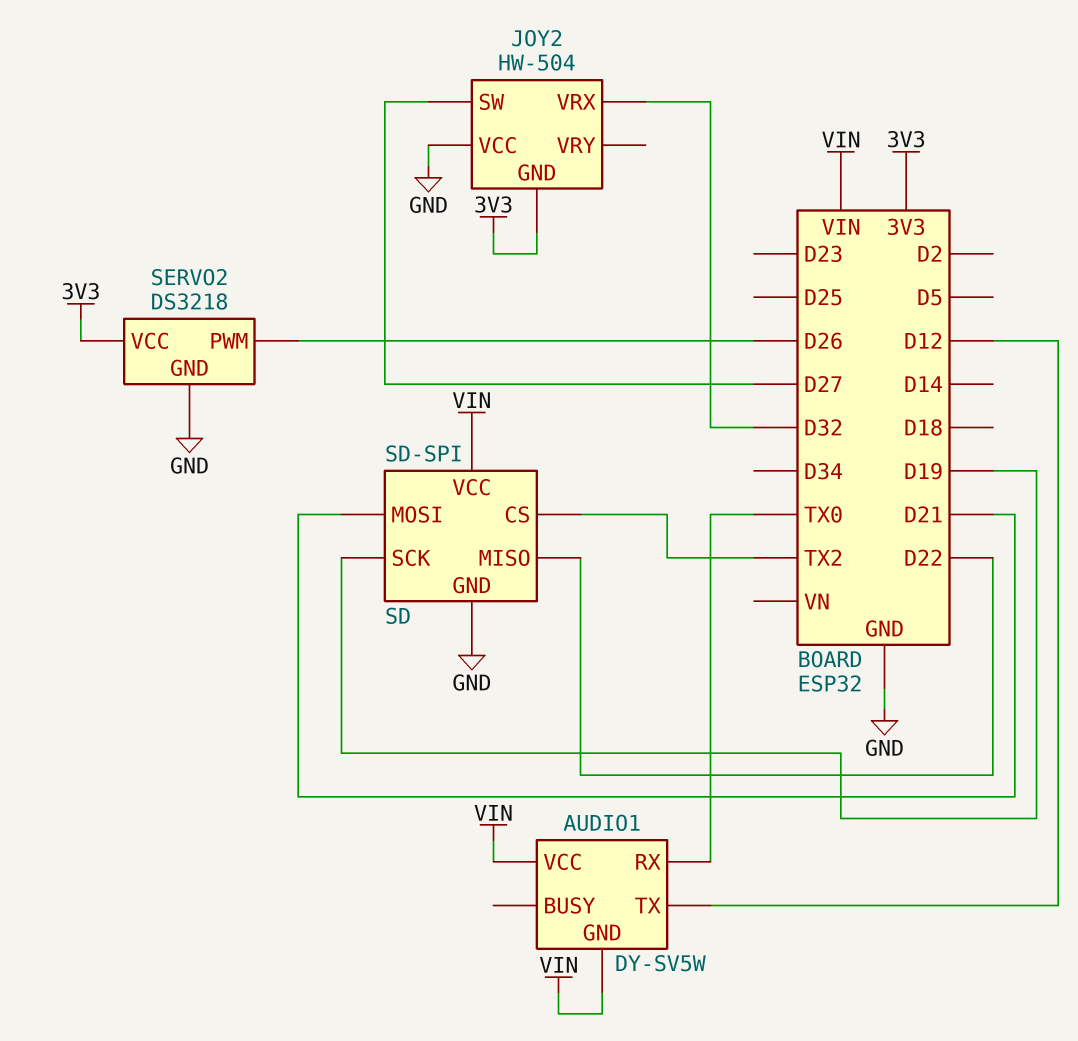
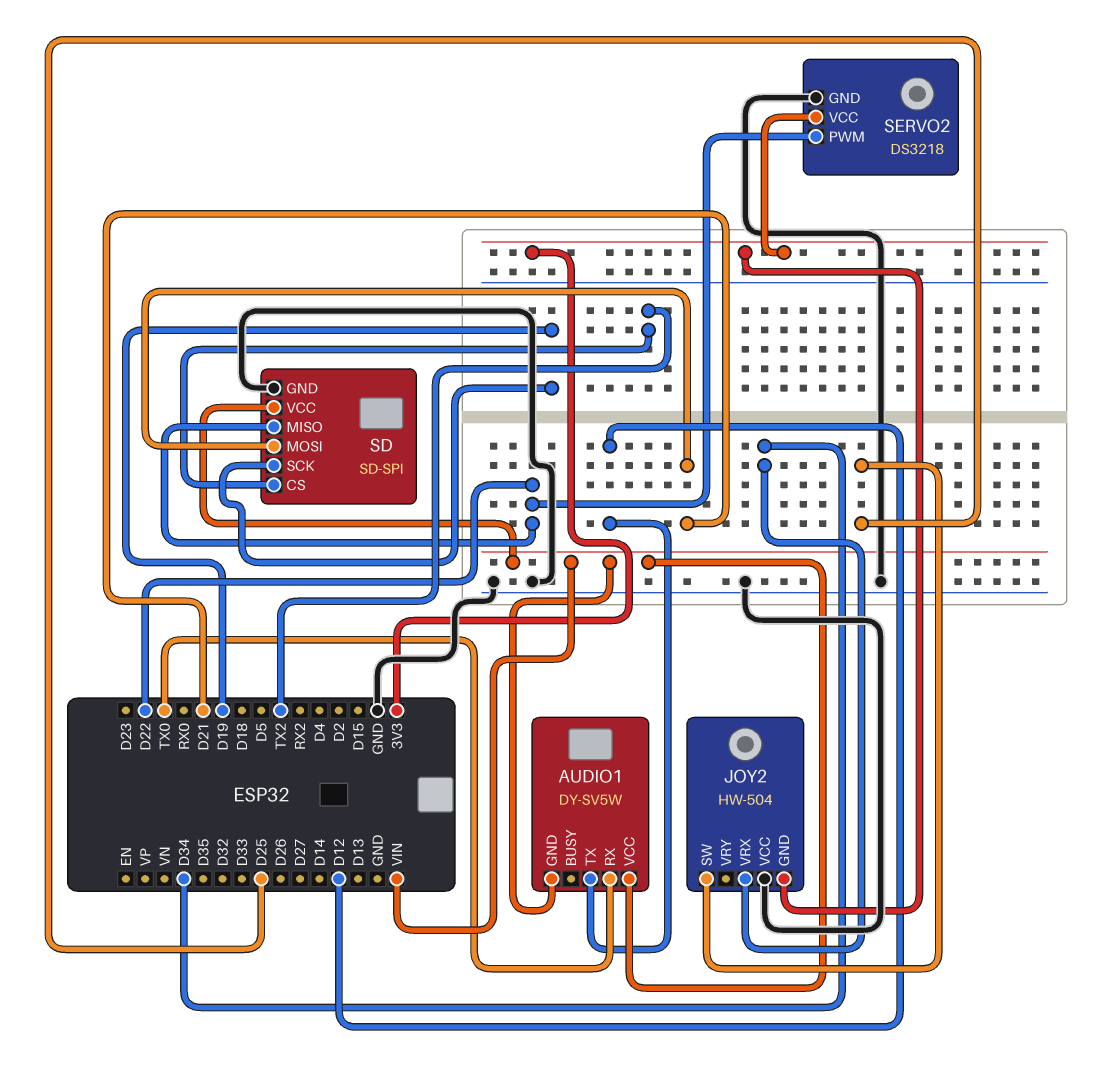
JOY2 pin SW: D27 -> D25
JOY2 pin VRX: D32 -> D34
SERVO2 pin PWM: D26 -> D22

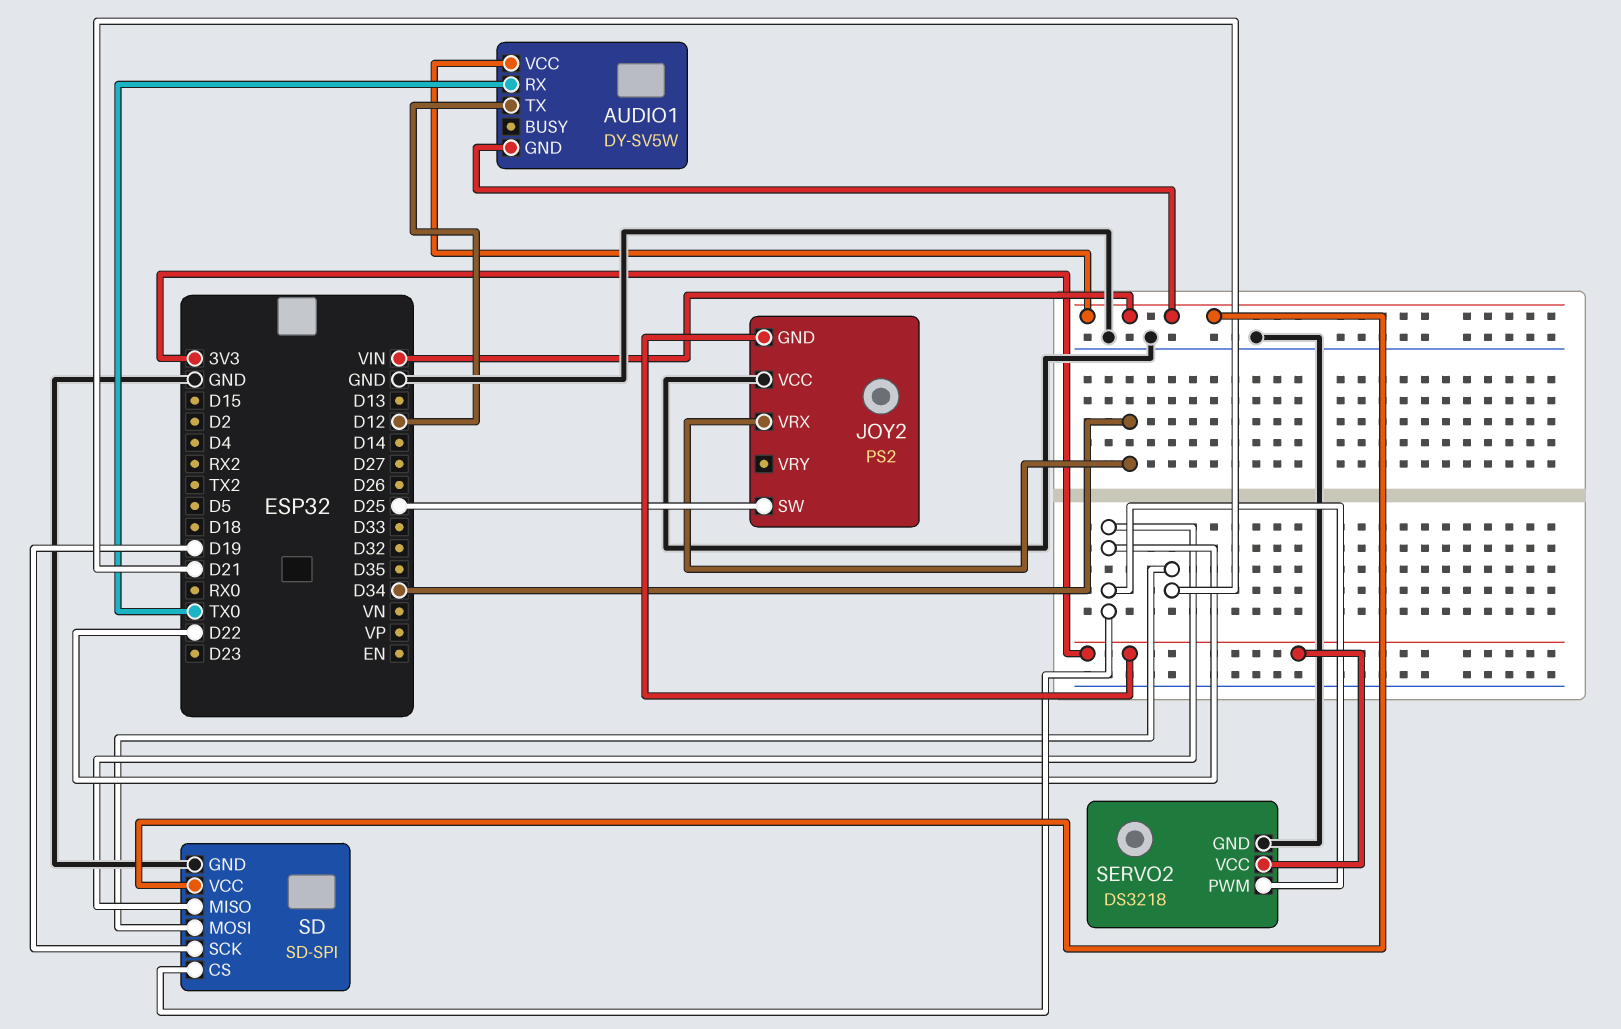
JOY2: HW-504 -> PS2
SD pin CS: TX2 -> D22

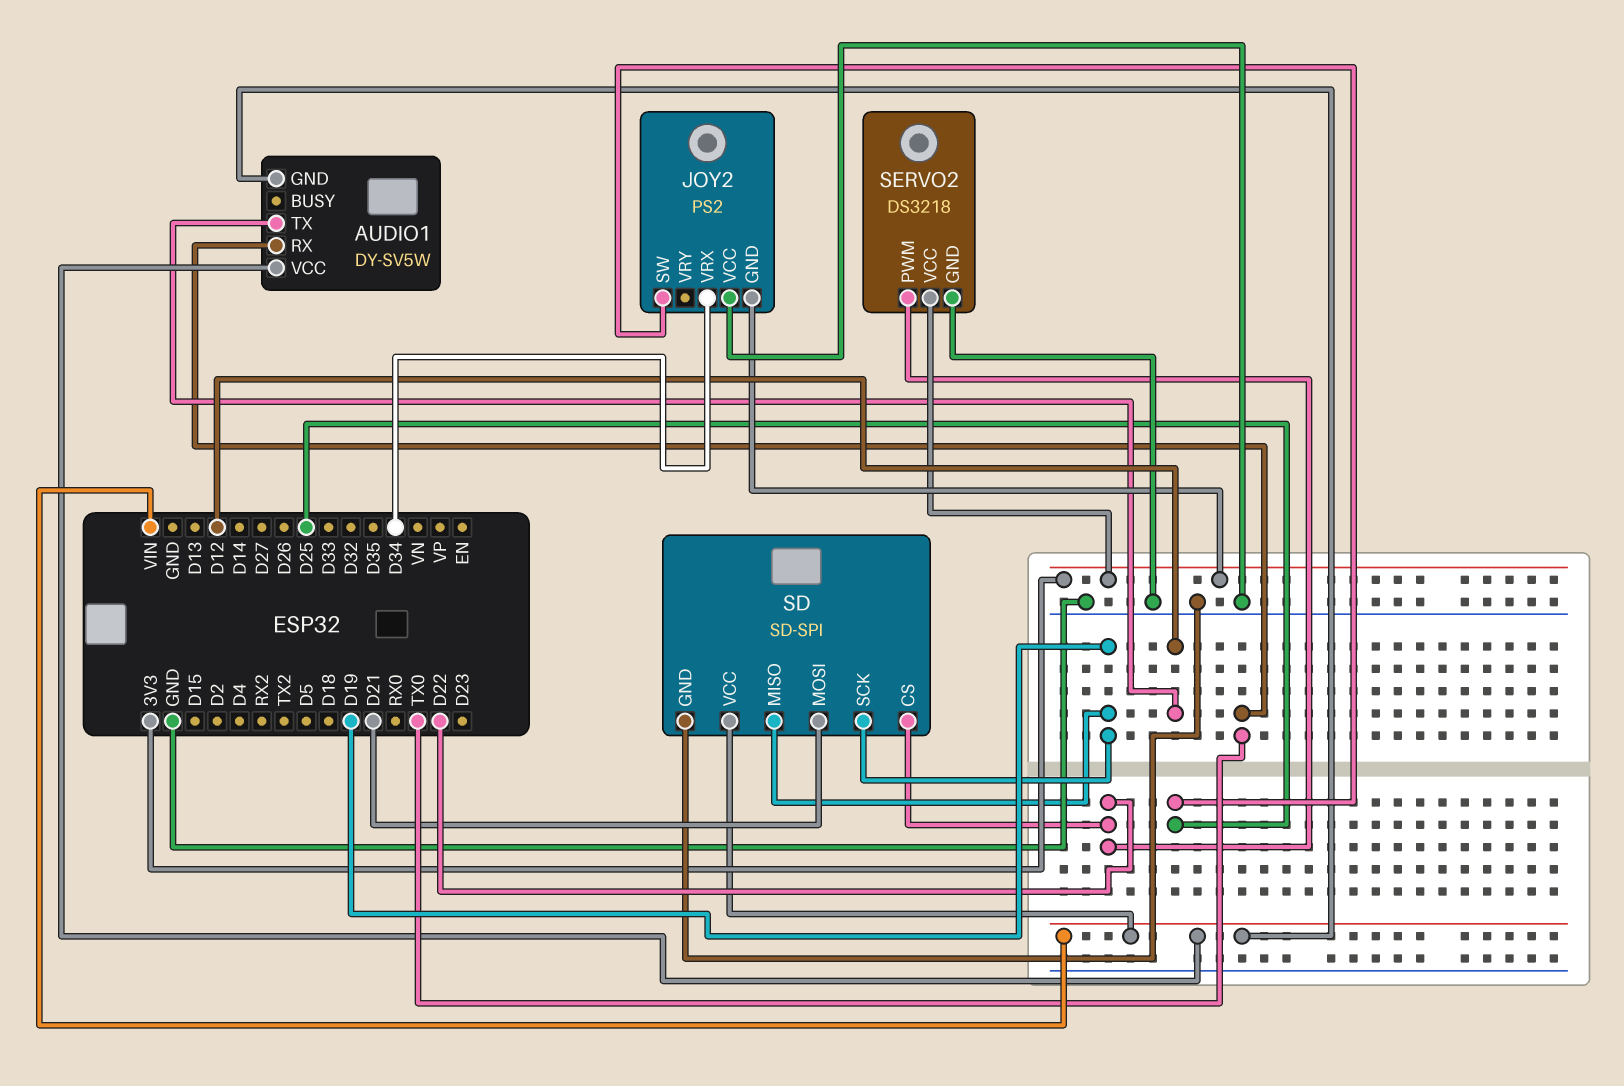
SD pin MISO: D22 -> D19

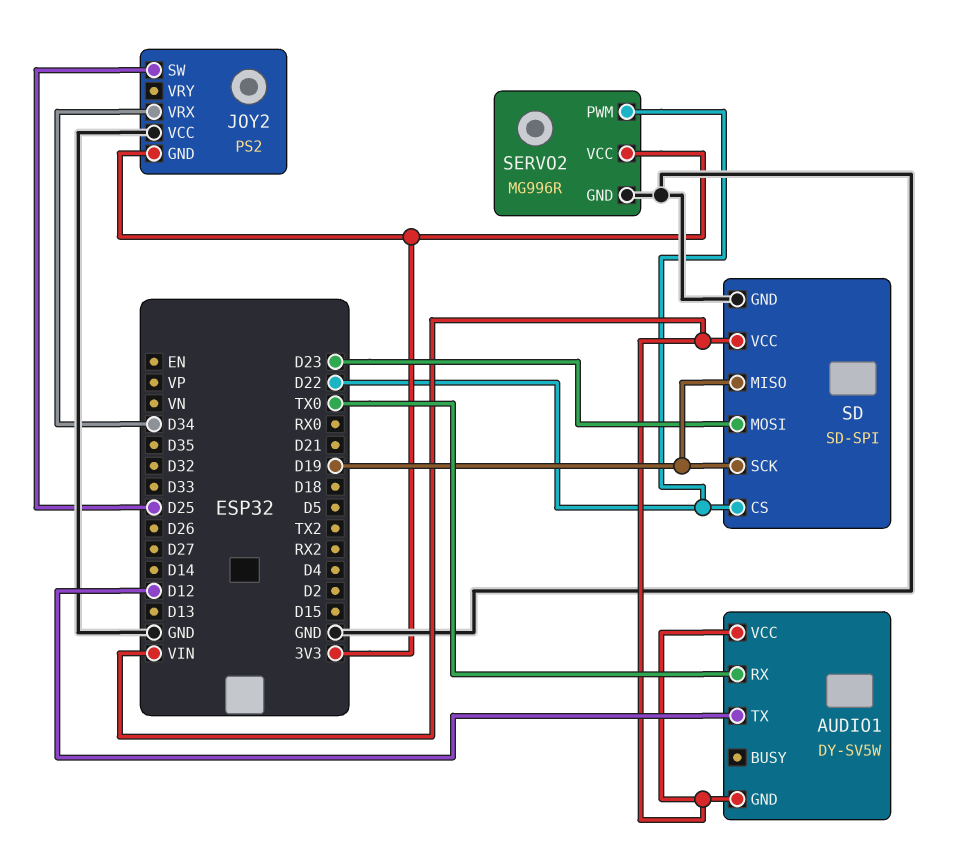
SD pin MOSI: D21 -> D23
SERVO2: DS3218 -> MG996R

